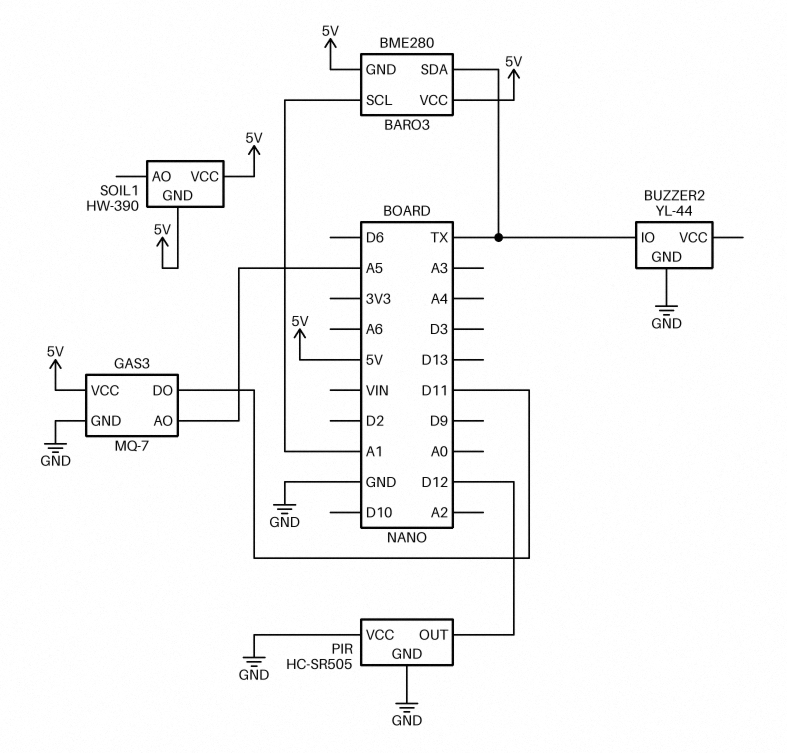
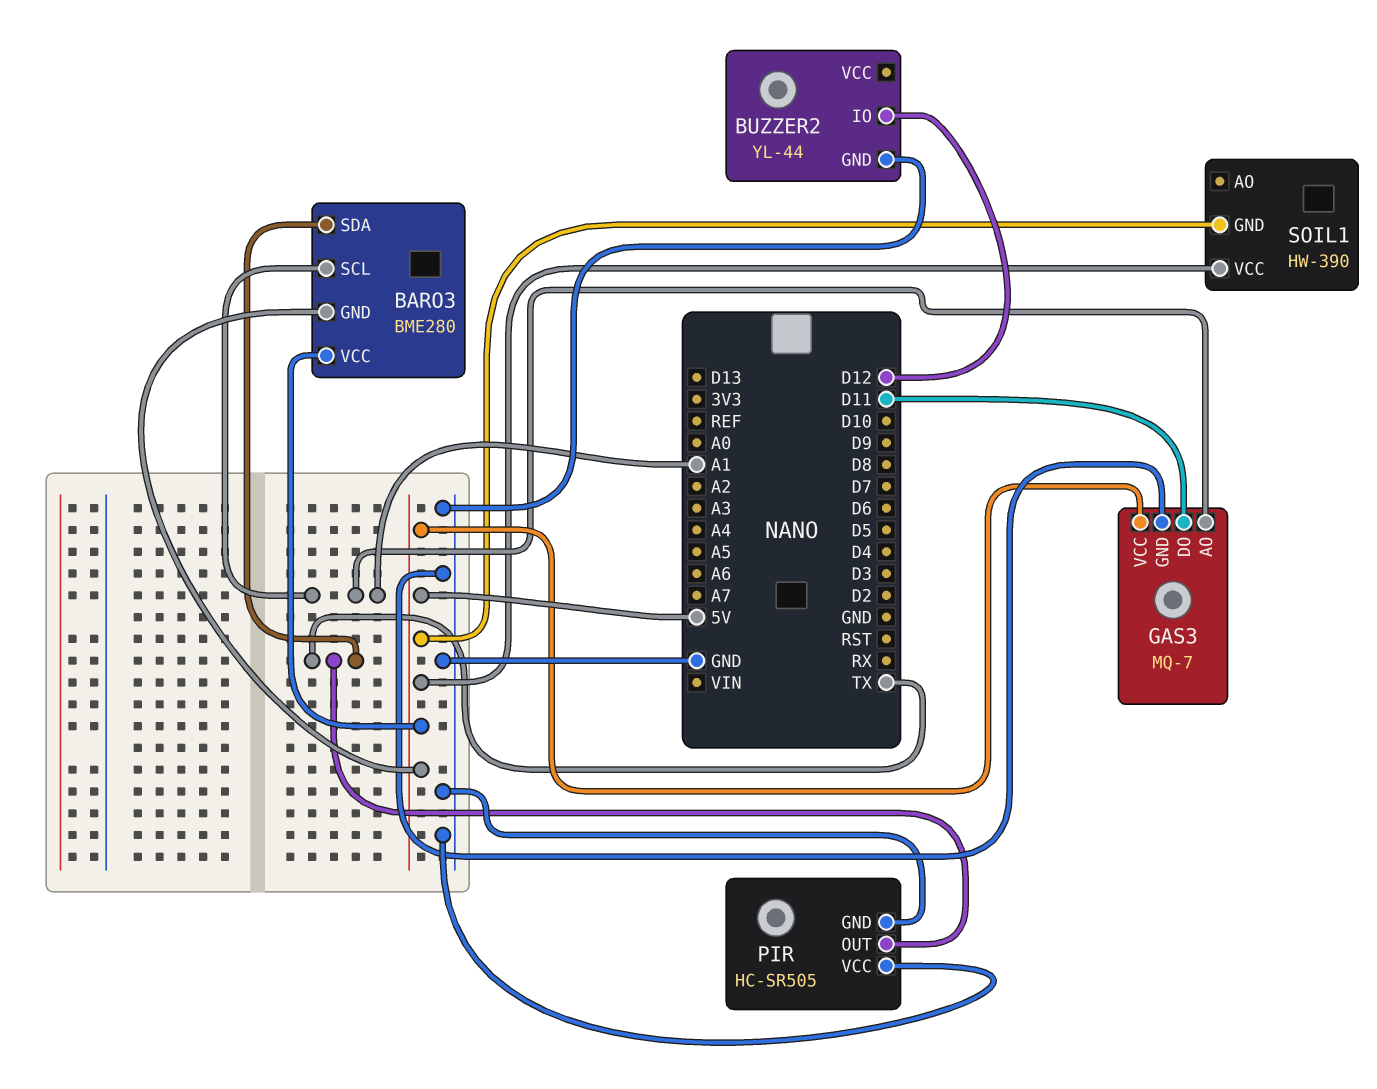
BUZZER2 pin IO: TX -> D12
GAS3 pin AO: A5 -> A1
PIR pin OUT: D12 -> TX

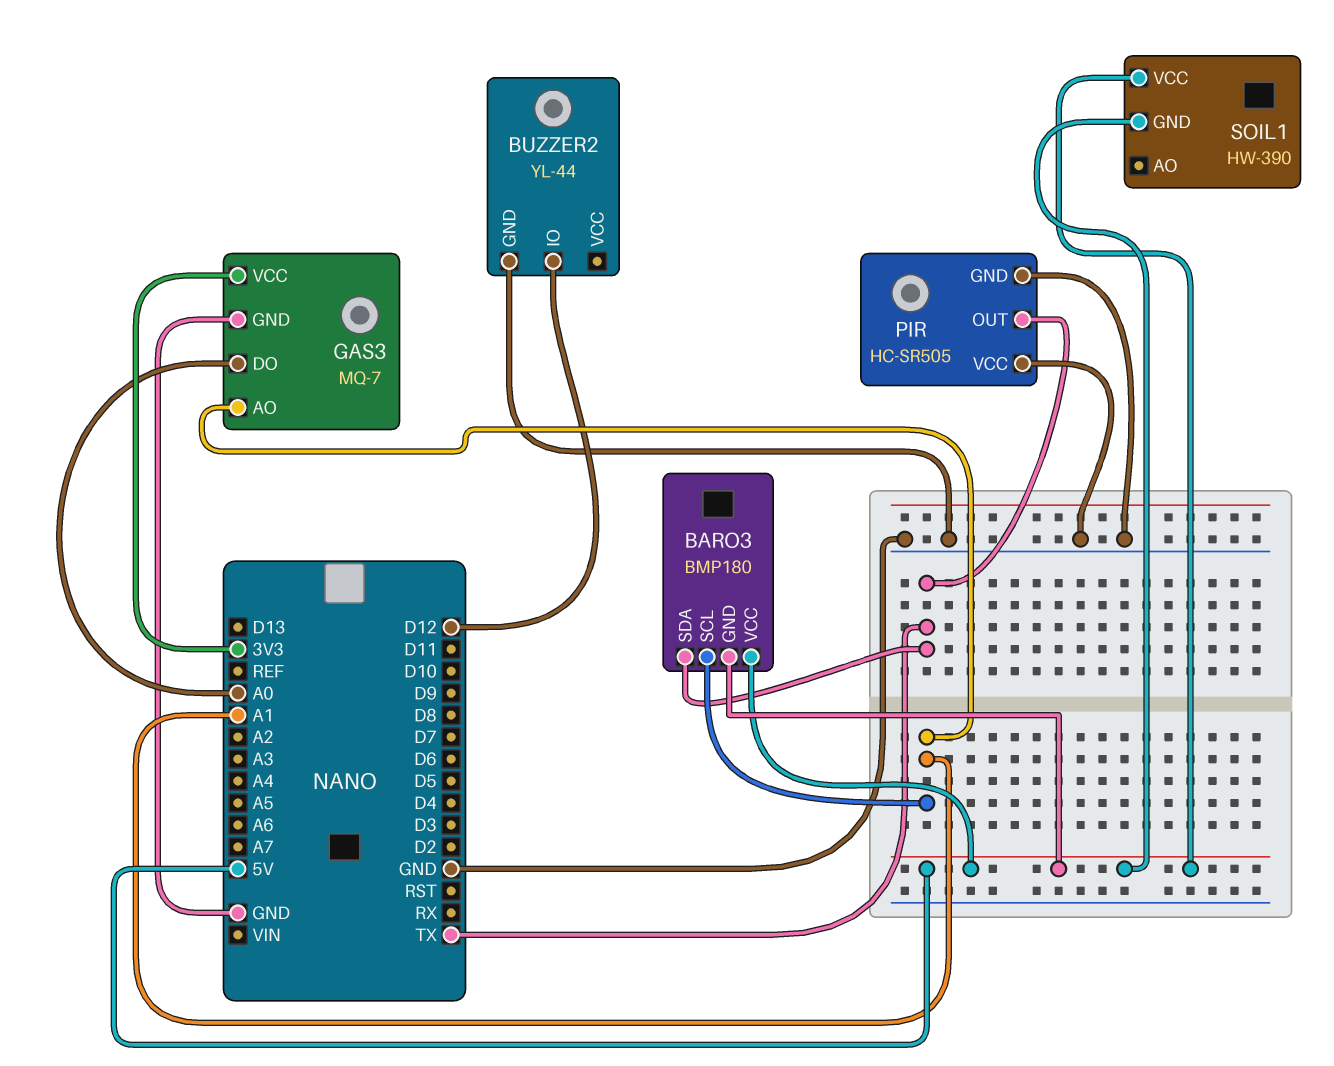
BARO3: BME280 -> BMP180
GAS3 pin DO: D11 -> A0
GAS3 pin VCC: 5V -> 3V3

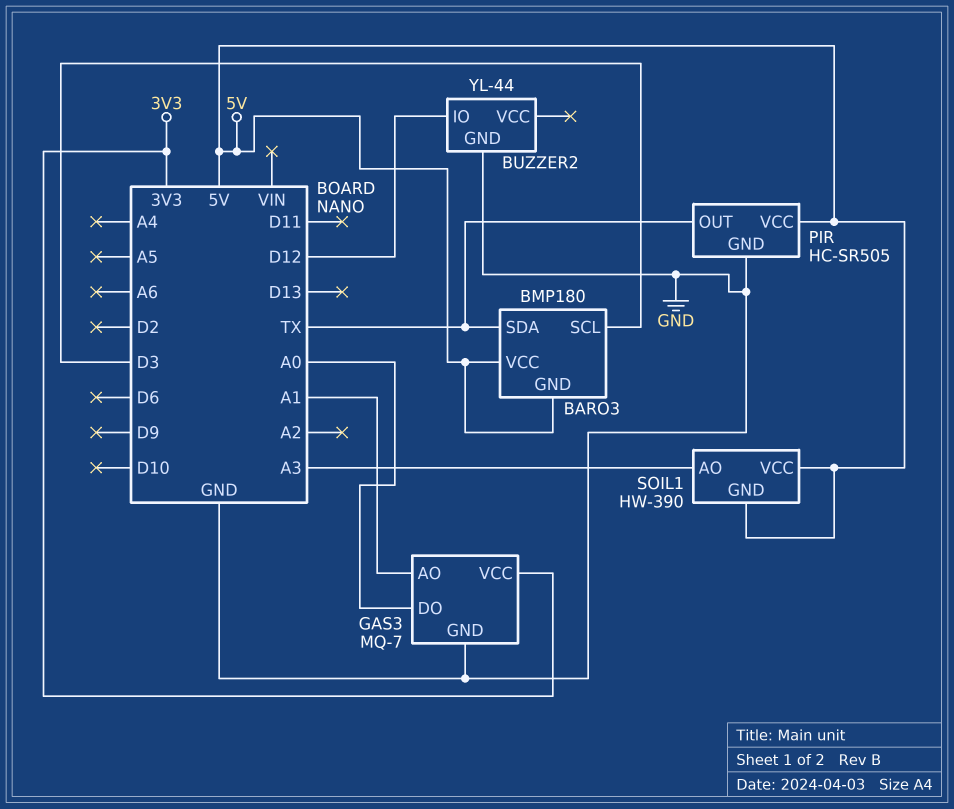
BARO3 pin SCL: A1 -> D3
PIR pin VCC: GND -> 5V
SOIL1 pin AO: none -> A3

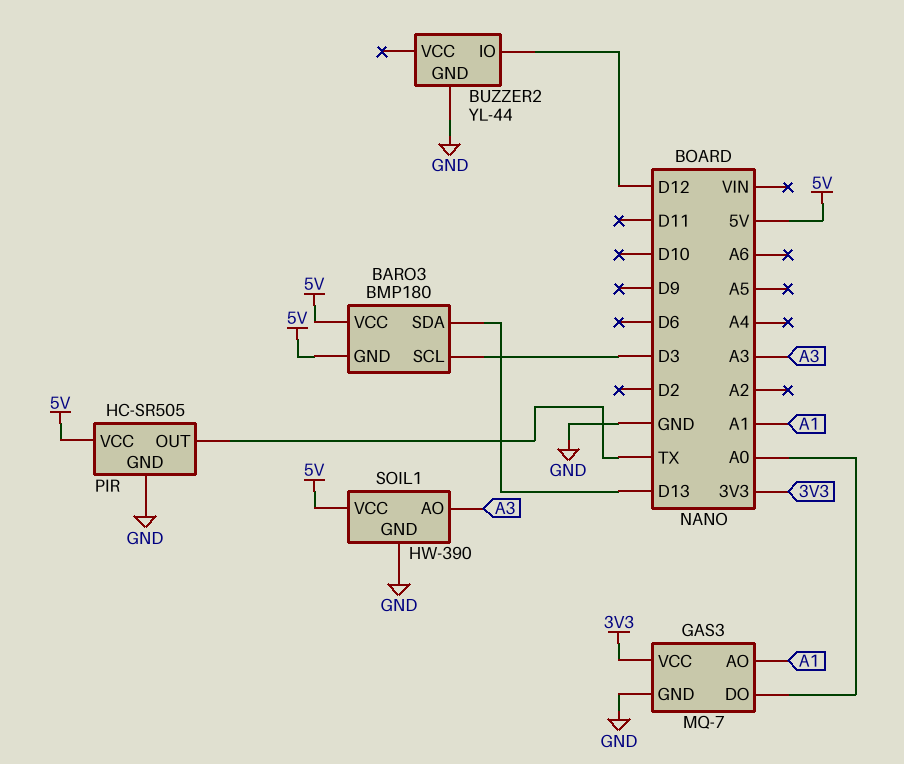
BARO3 pin SDA: TX -> D13
SOIL1 pin GND: 5V -> GND

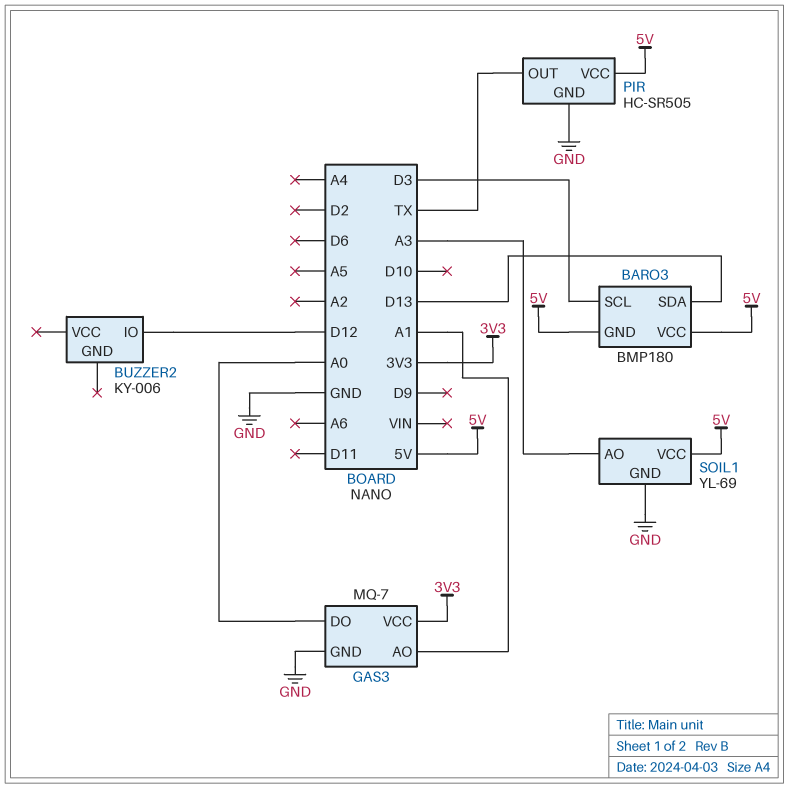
BUZZER2: YL-44 -> KY-006
BUZZER2 pin GND: GND -> none
SOIL1: HW-390 -> YL-69

